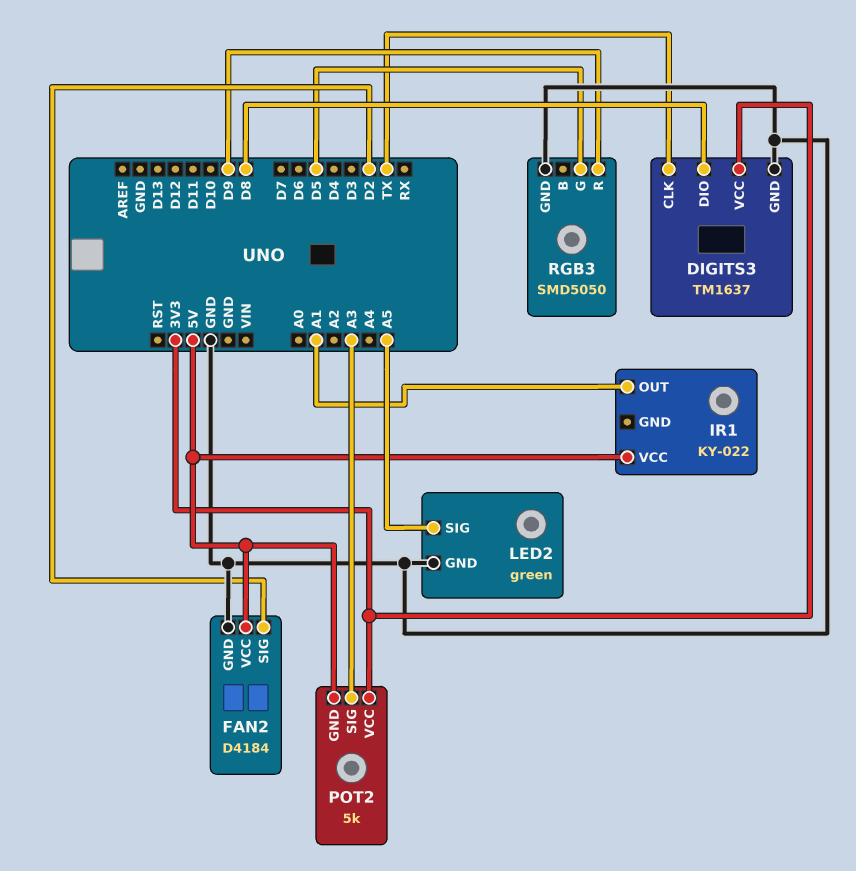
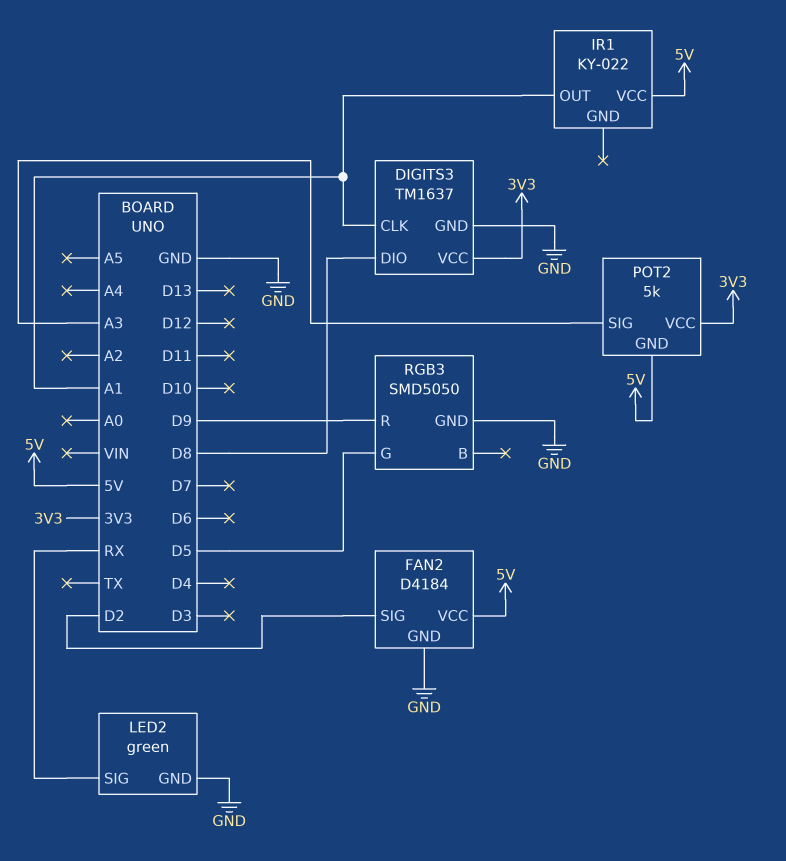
DIGITS3 pin CLK: TX -> A1
LED2 pin SIG: A5 -> RX

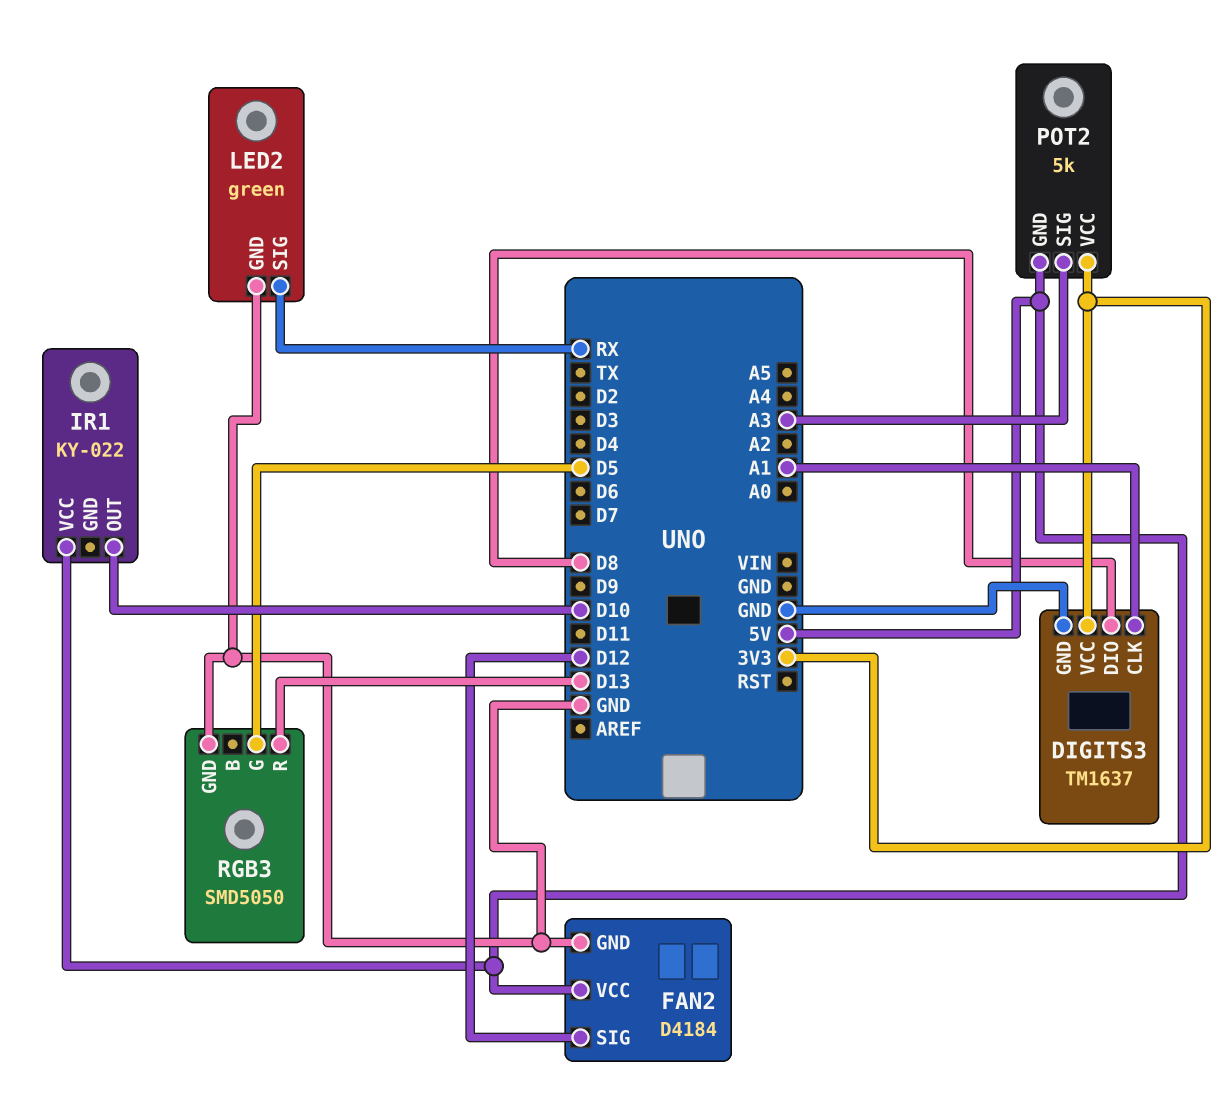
FAN2 pin SIG: D2 -> D12
IR1 pin OUT: A1 -> D10
RGB3 pin R: D9 -> D13

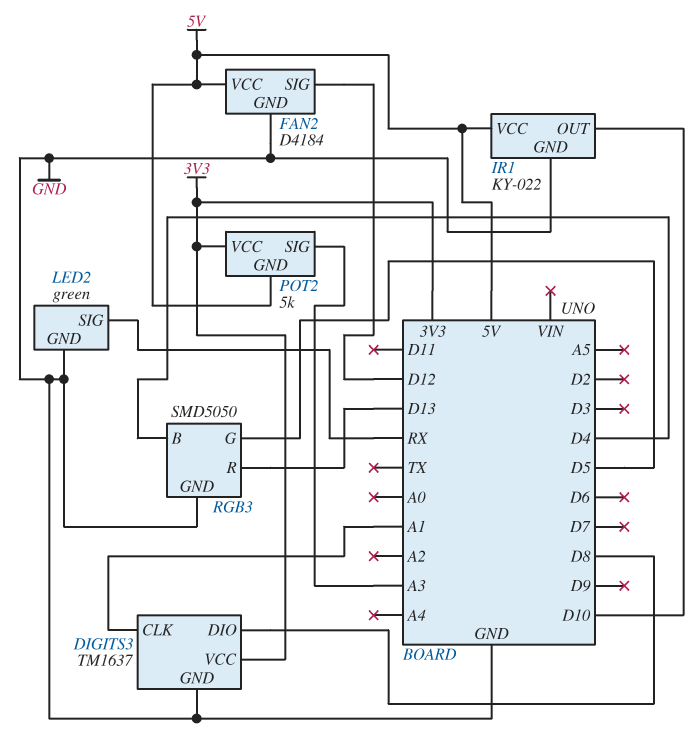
IR1 pin GND: none -> GND
RGB3 pin B: none -> D4

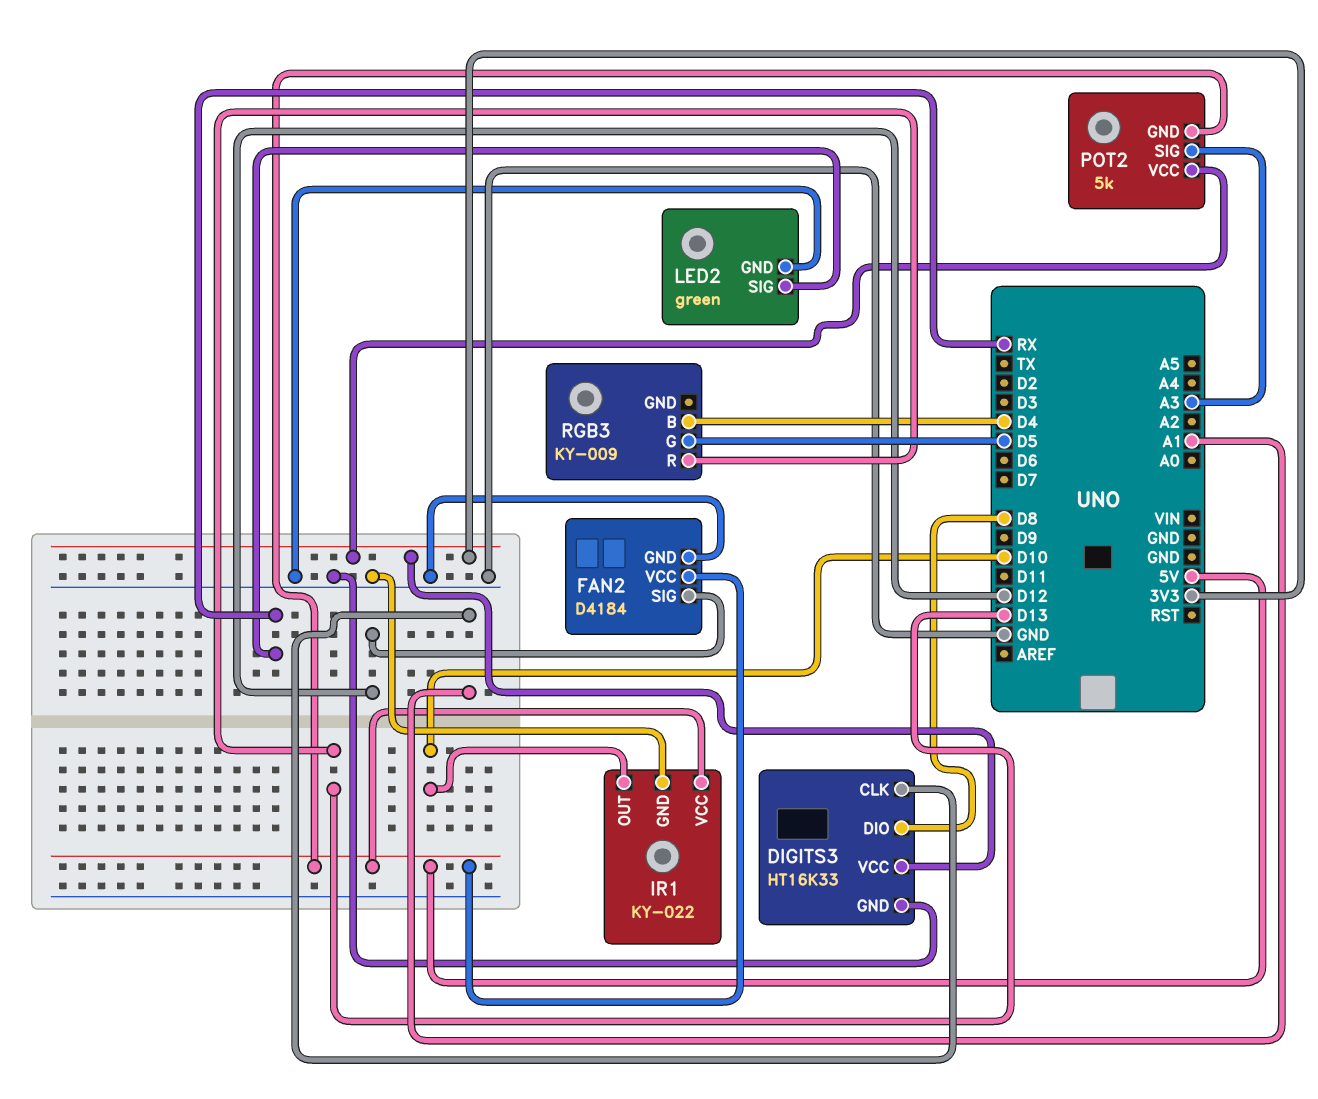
DIGITS3: TM1637 -> HT16K33
RGB3: SMD5050 -> KY-009
RGB3 pin GND: GND -> none

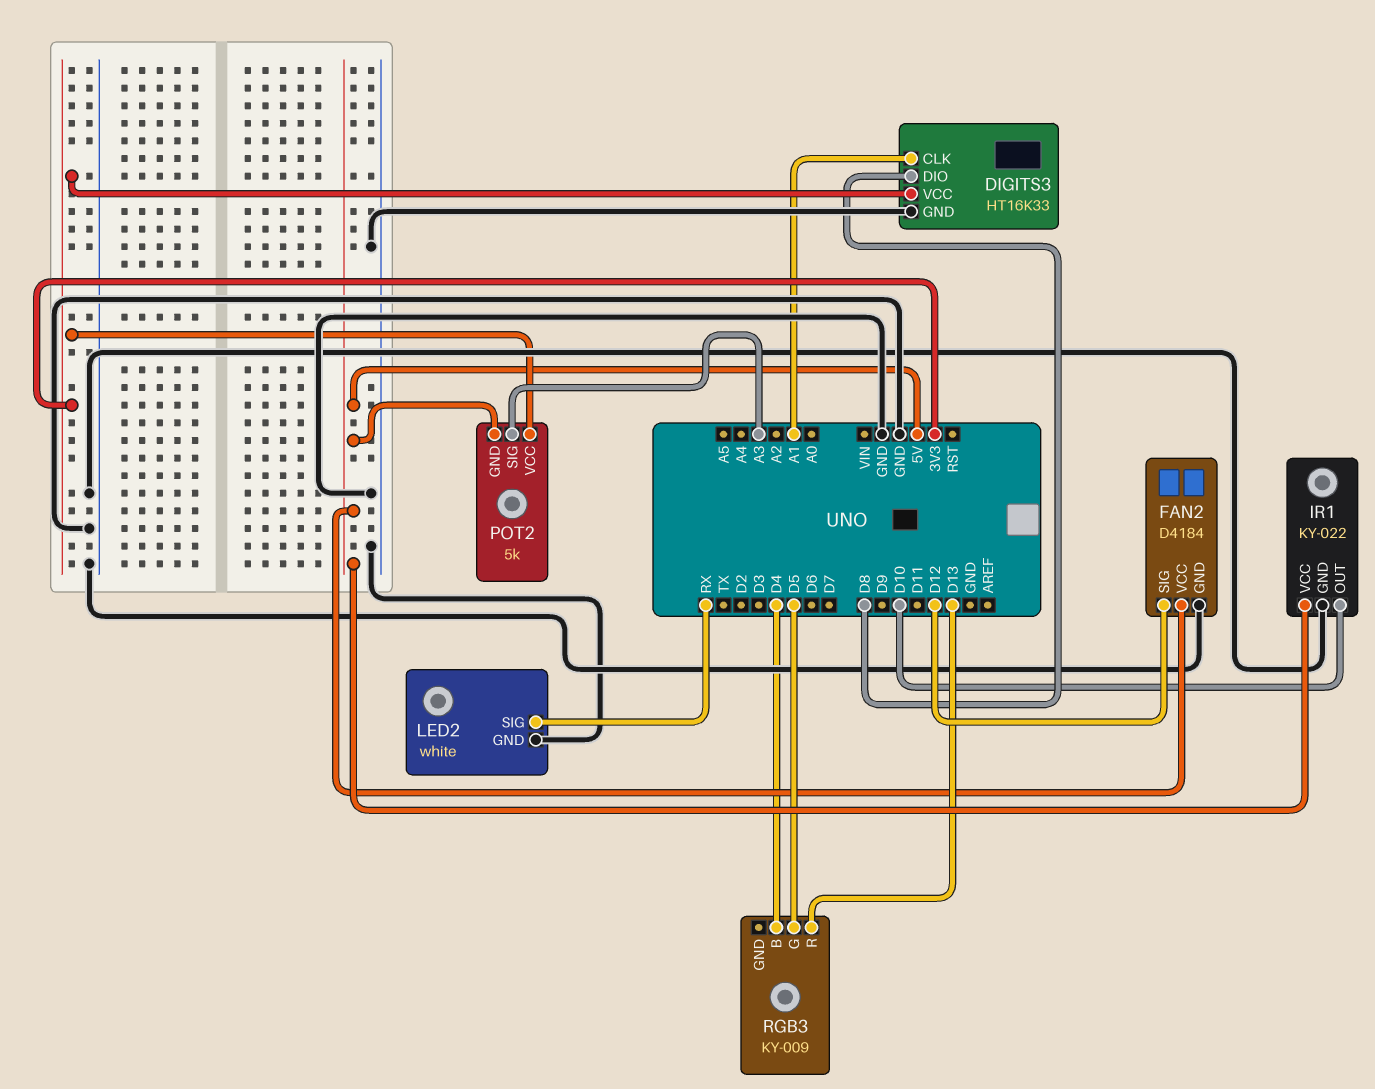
LED2: green -> white

